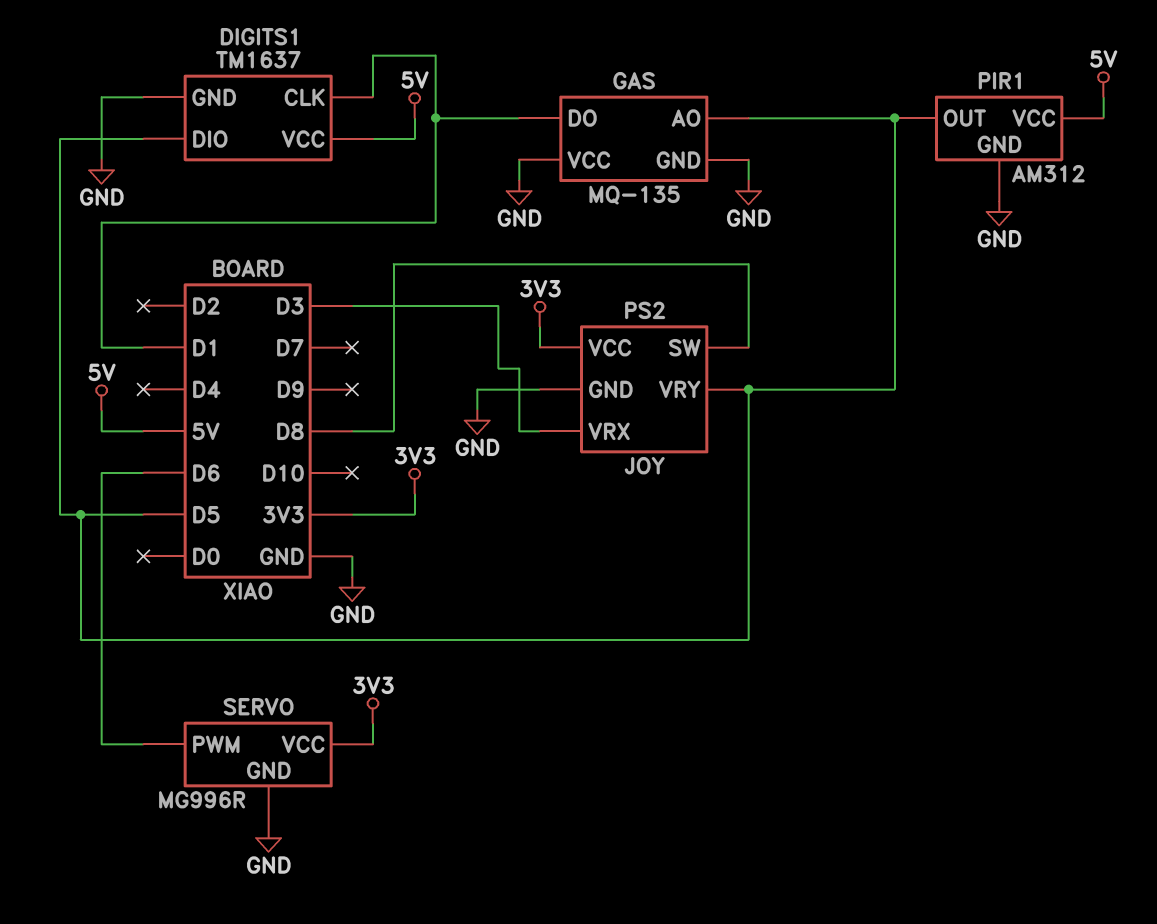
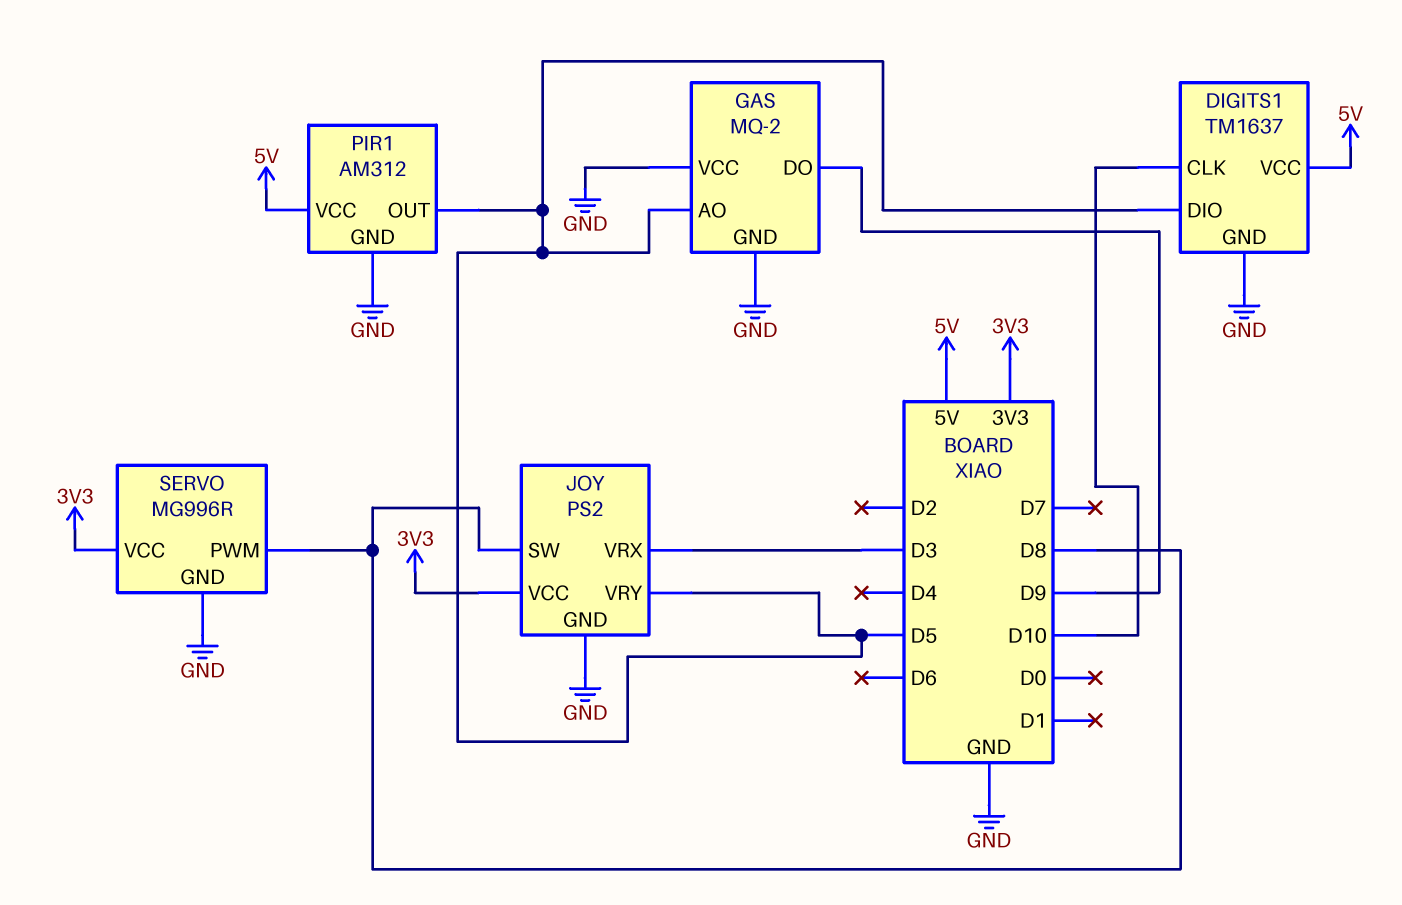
DIGITS1 pin CLK: D1 -> D10
GAS: MQ-135 -> MQ-2
GAS pin DO: D1 -> D9
SERVO pin PWM: D6 -> D8

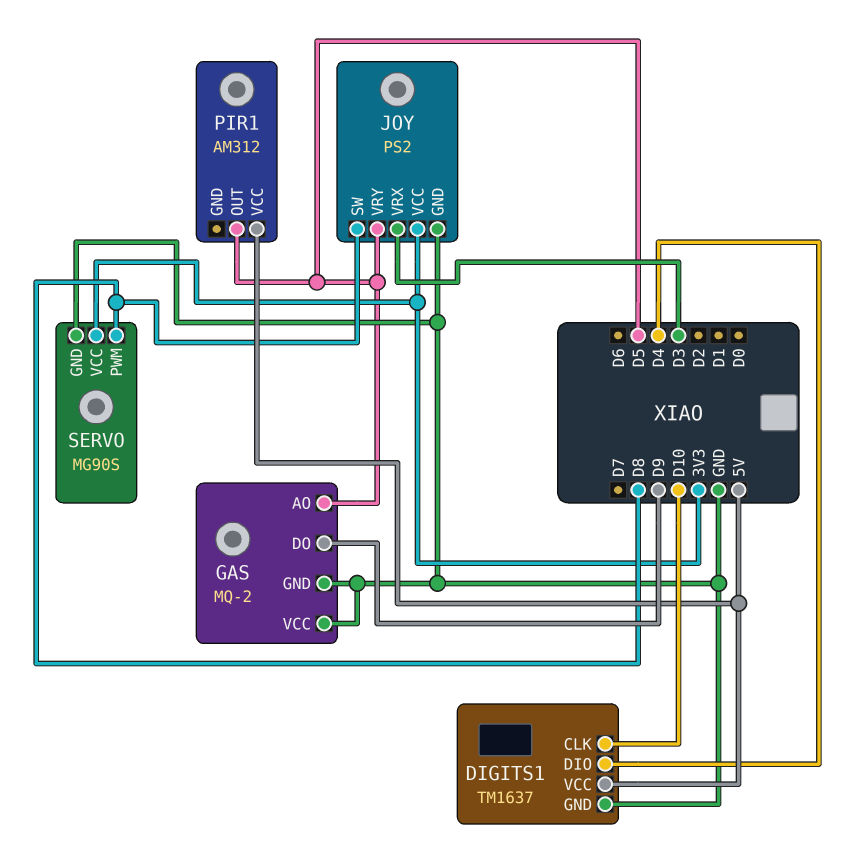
DIGITS1 pin DIO: D5 -> D4
PIR1 pin GND: GND -> none
SERVO: MG996R -> MG90S

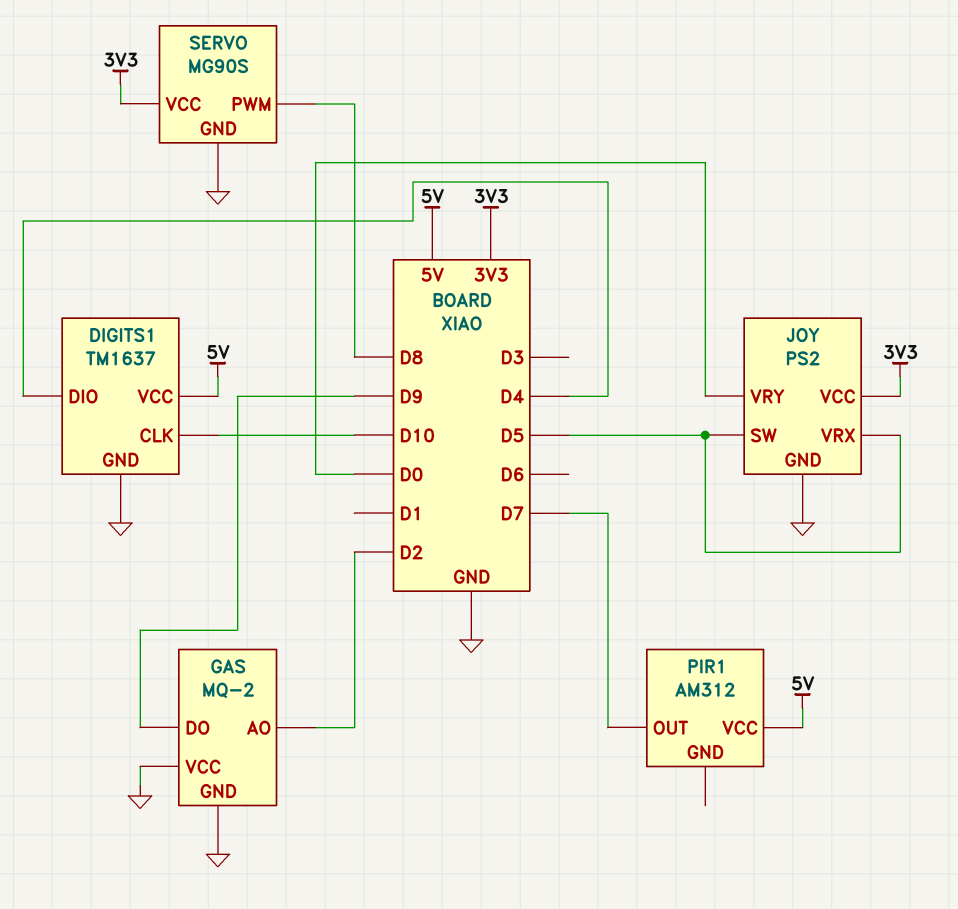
GAS pin AO: D5 -> D2
JOY pin SW: D8 -> D5
JOY pin VRX: D3 -> D5
JOY pin VRY: D5 -> D0
PIR1 pin OUT: D5 -> D7

